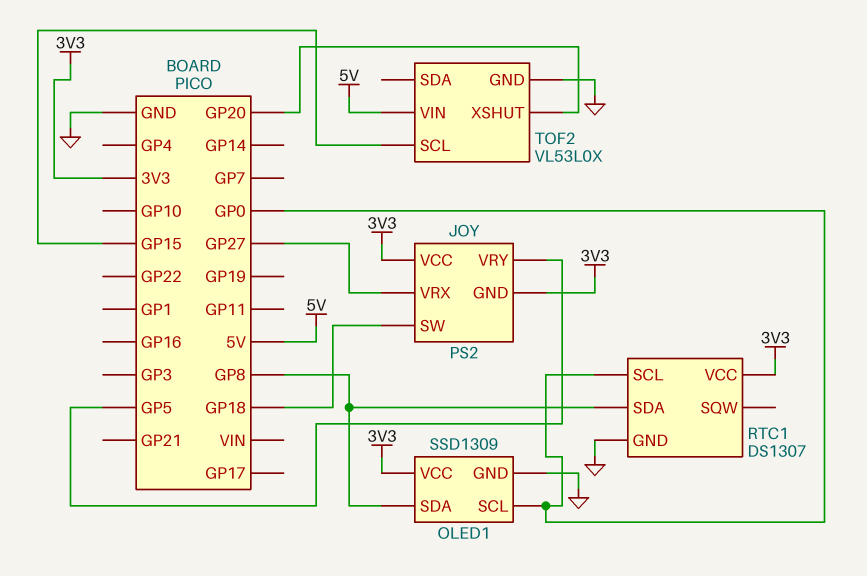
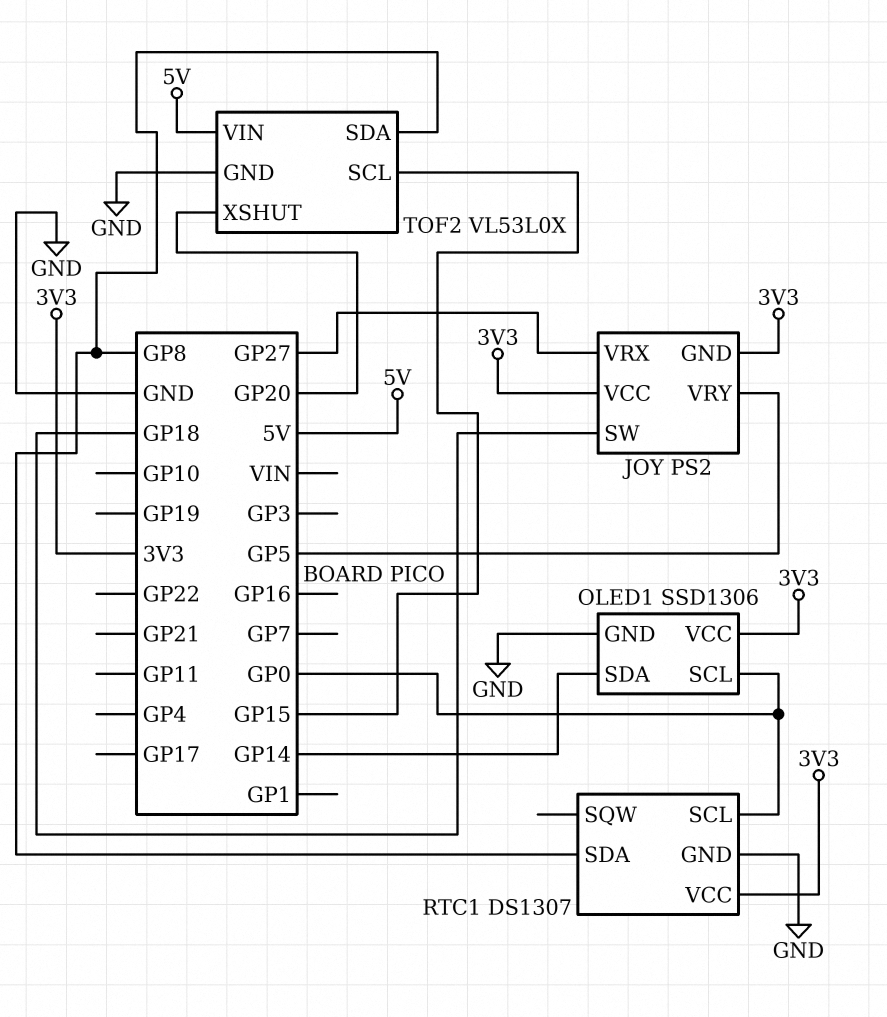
OLED1: SSD1309 -> SSD1306
OLED1 pin SDA: GP8 -> GP14
TOF2 pin SDA: none -> GP8

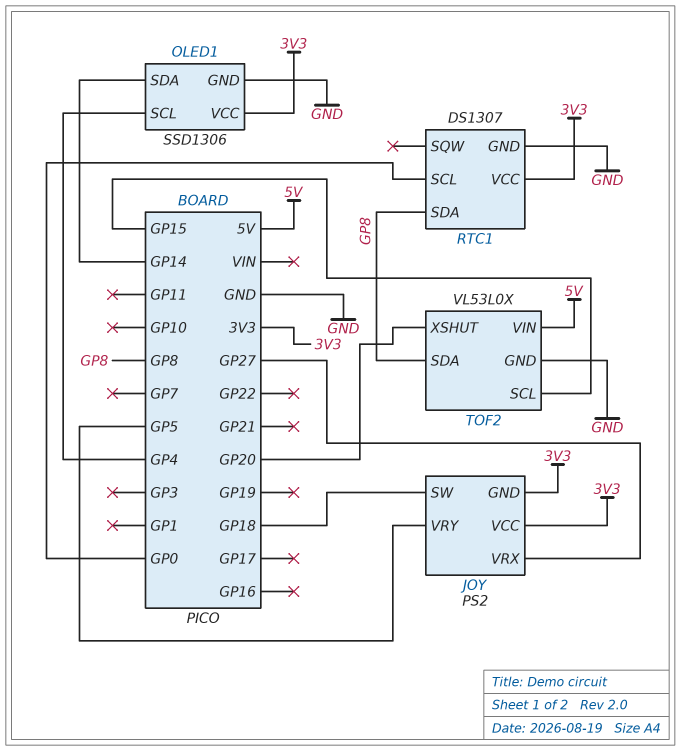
OLED1 pin SCL: GP0 -> GP4

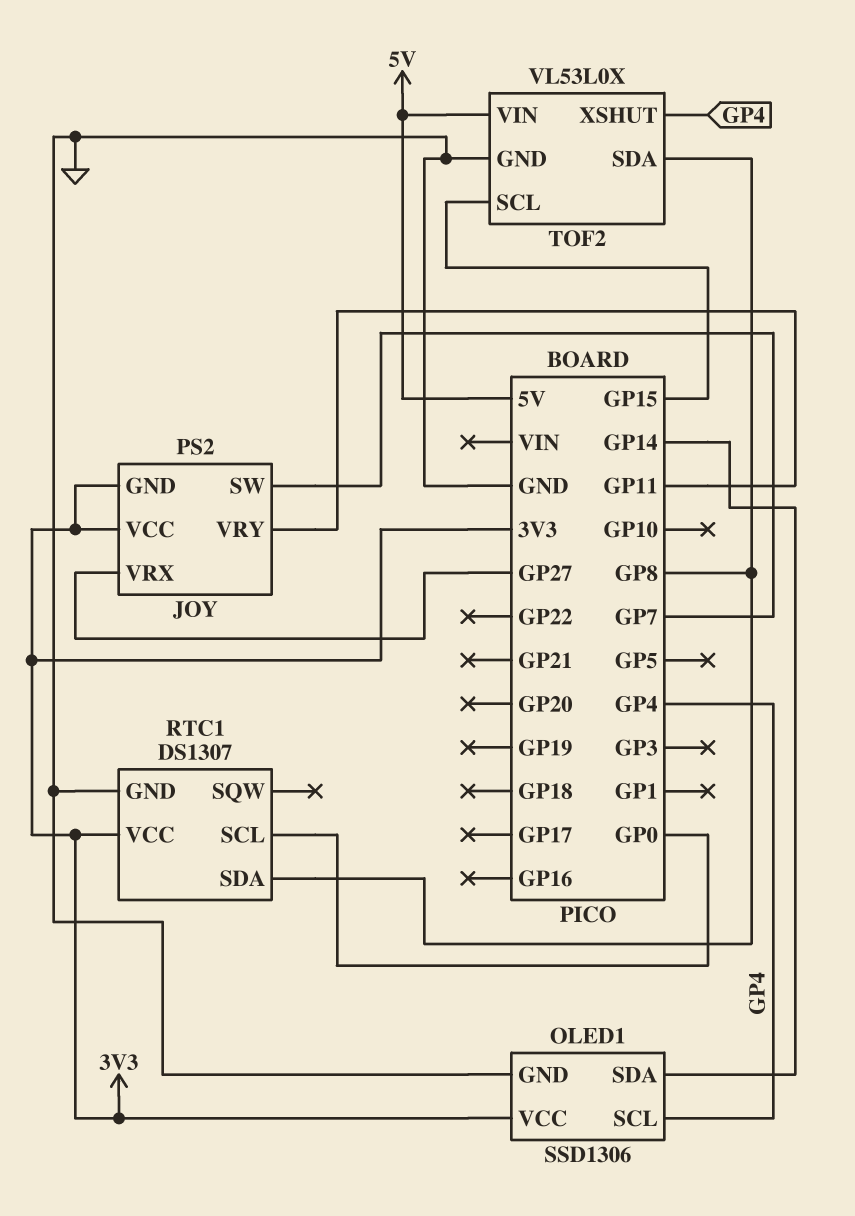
JOY pin SW: GP18 -> GP7
JOY pin VRY: GP5 -> GP11
TOF2 pin XSHUT: GP20 -> GP4

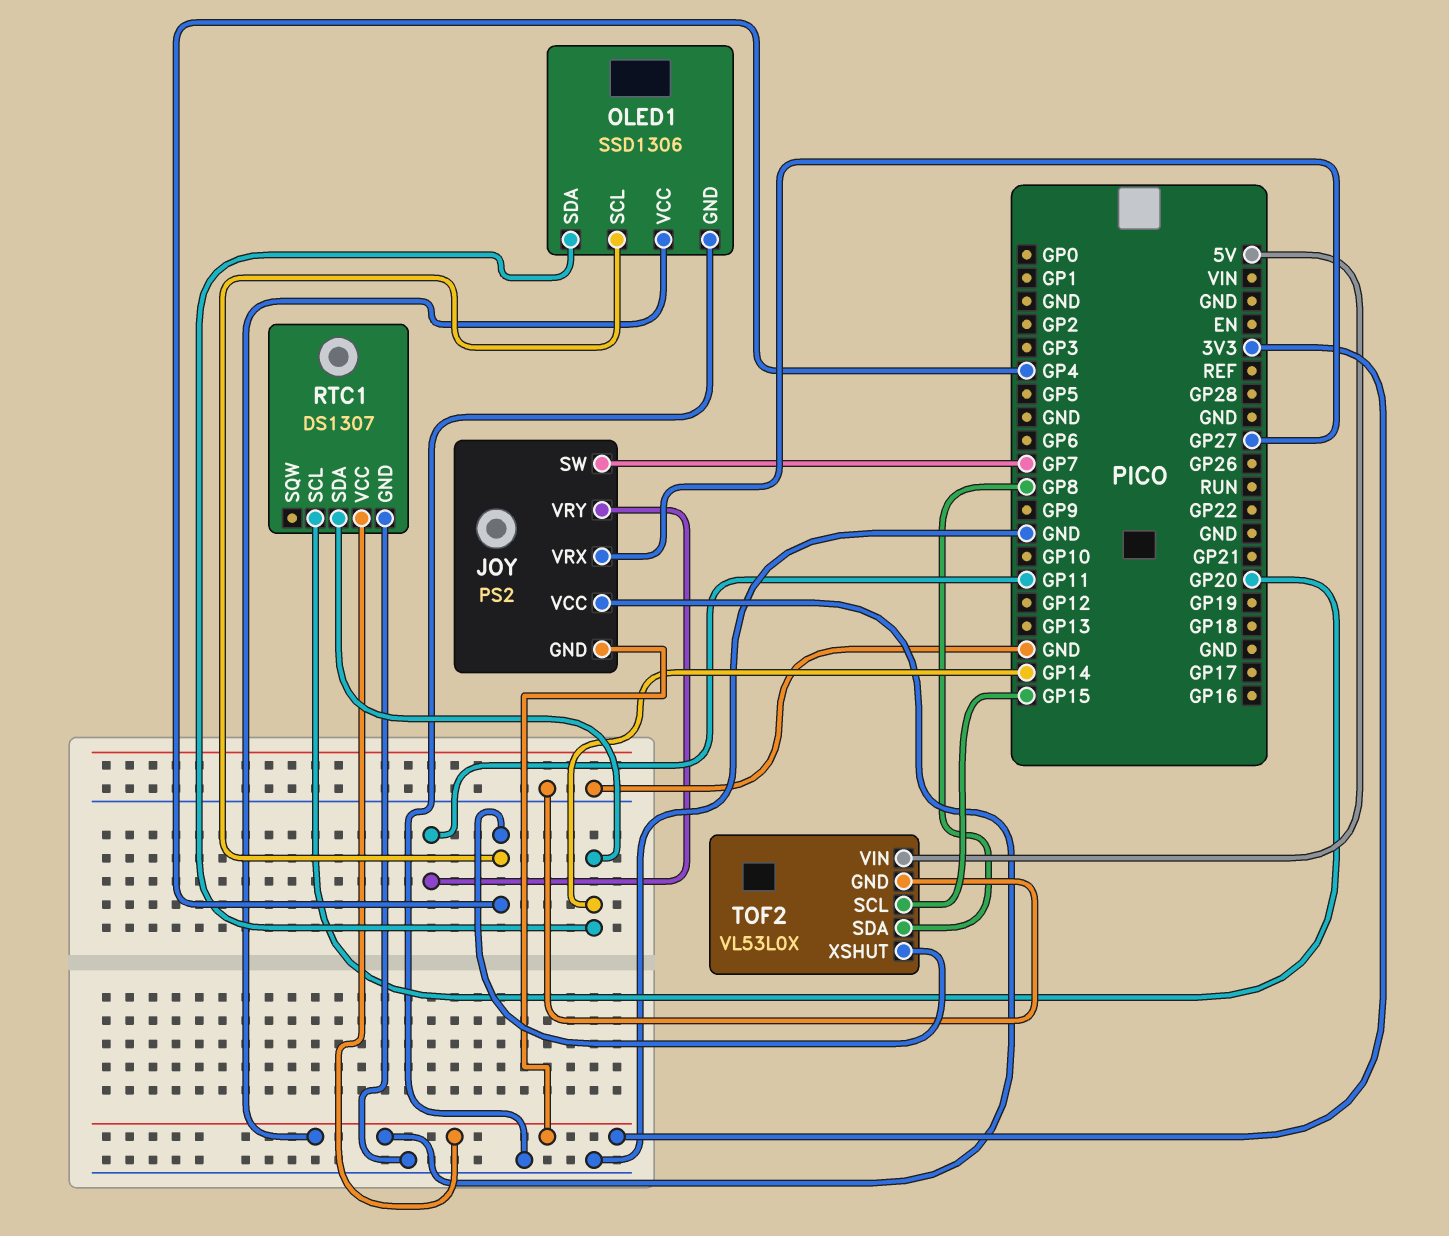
RTC1 pin SCL: GP0 -> GP20
RTC1 pin SDA: GP8 -> GP14

